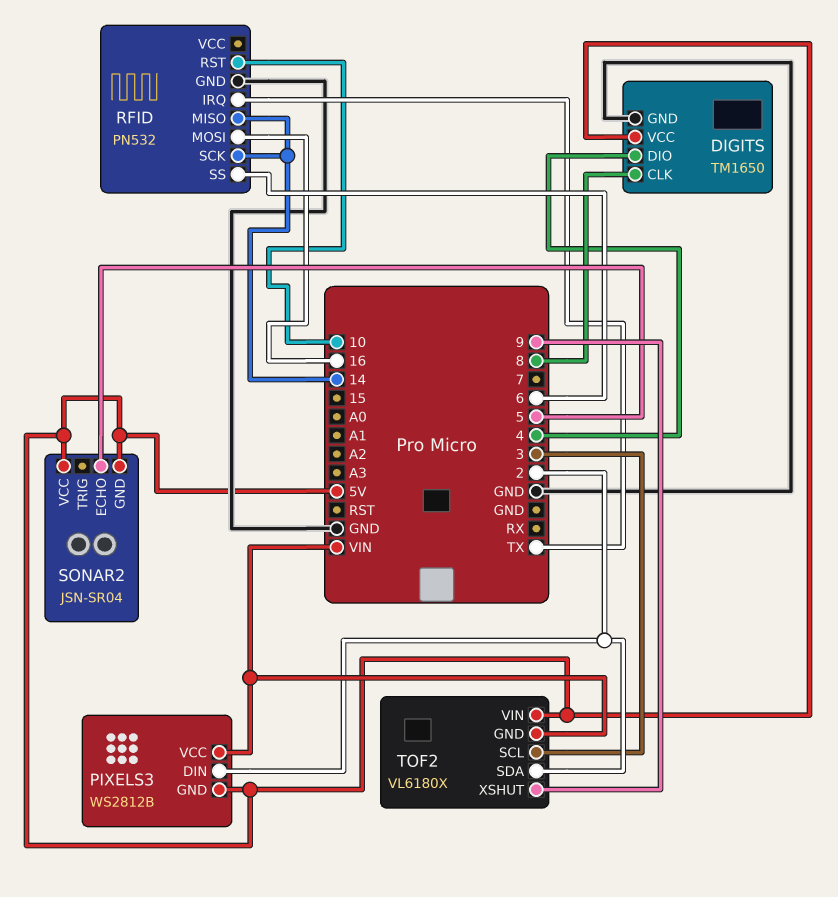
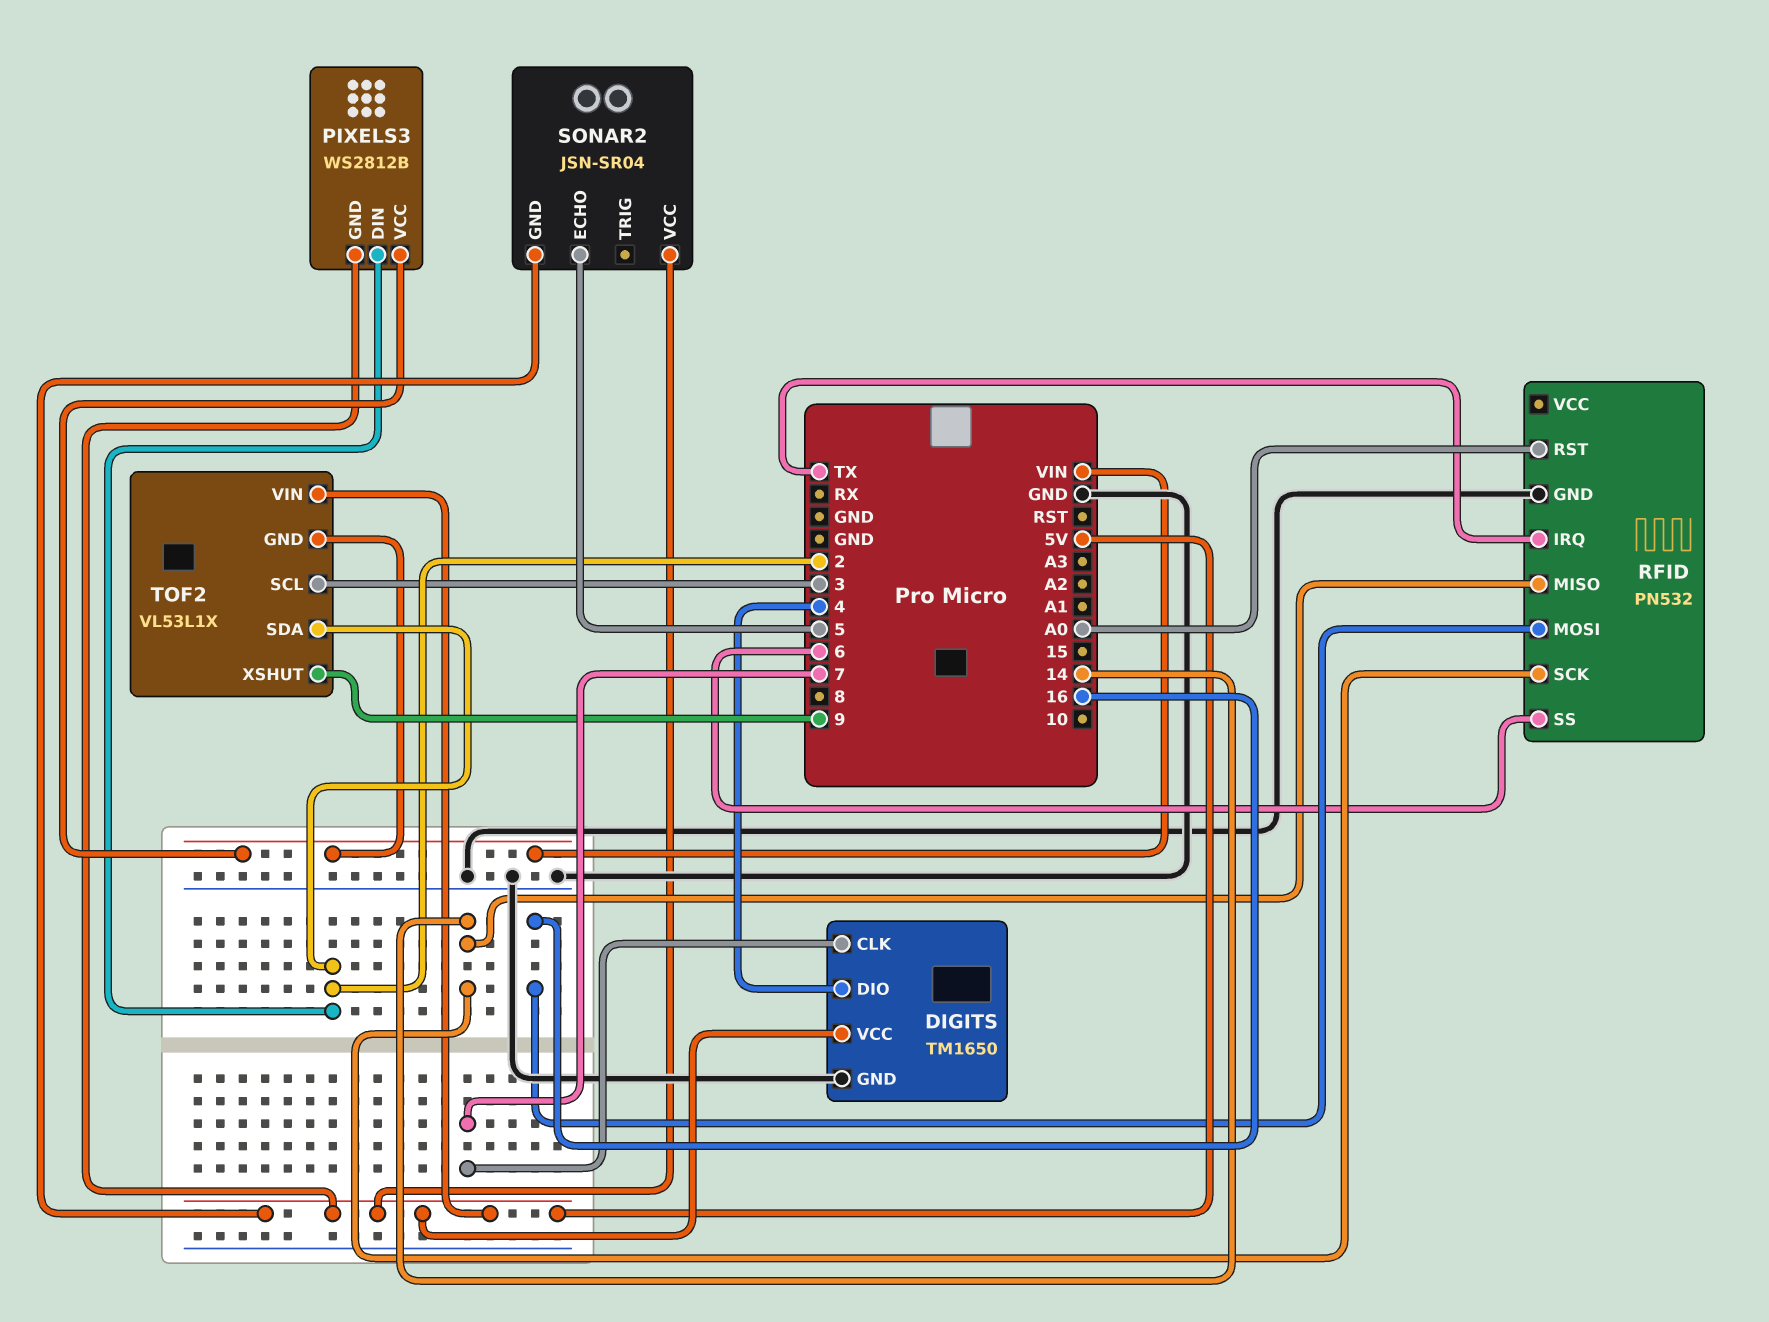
DIGITS pin CLK: 8 -> 7
RFID pin RST: 10 -> A0
TOF2: VL6180X -> VL53L1X

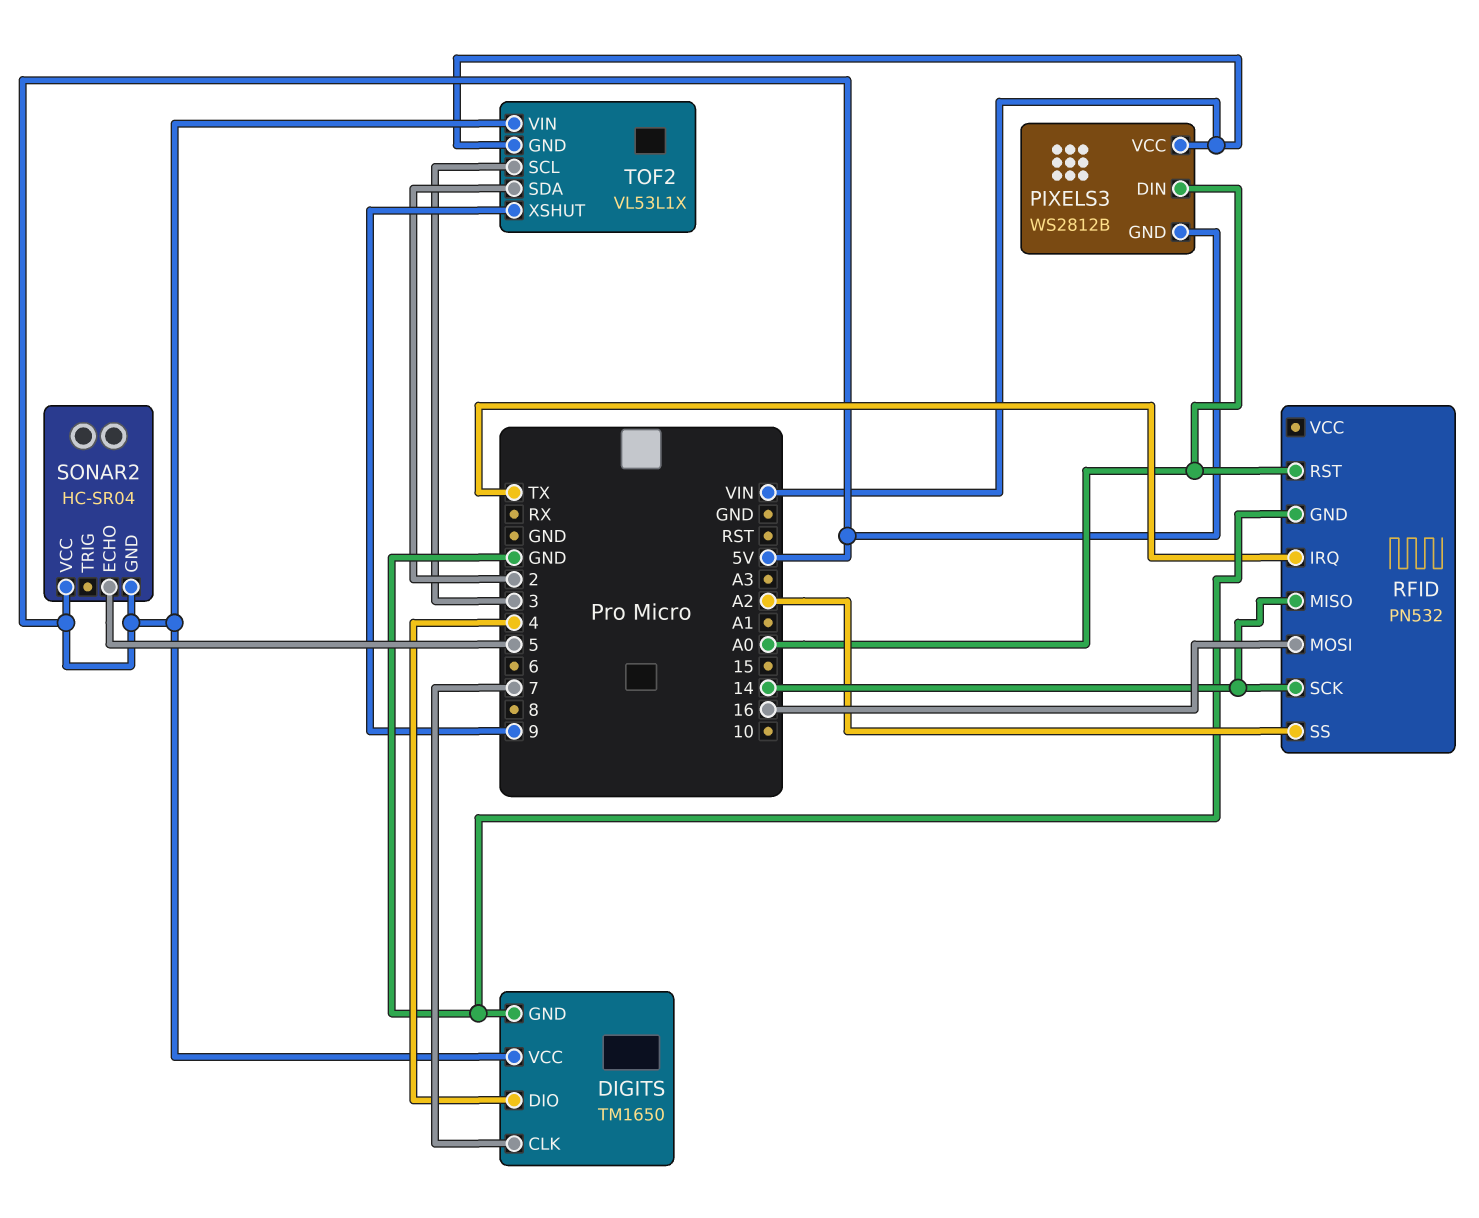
PIXELS3 pin DIN: 2 -> A0
RFID pin SS: 6 -> A2
SONAR2: JSN-SR04 -> HC-SR04

